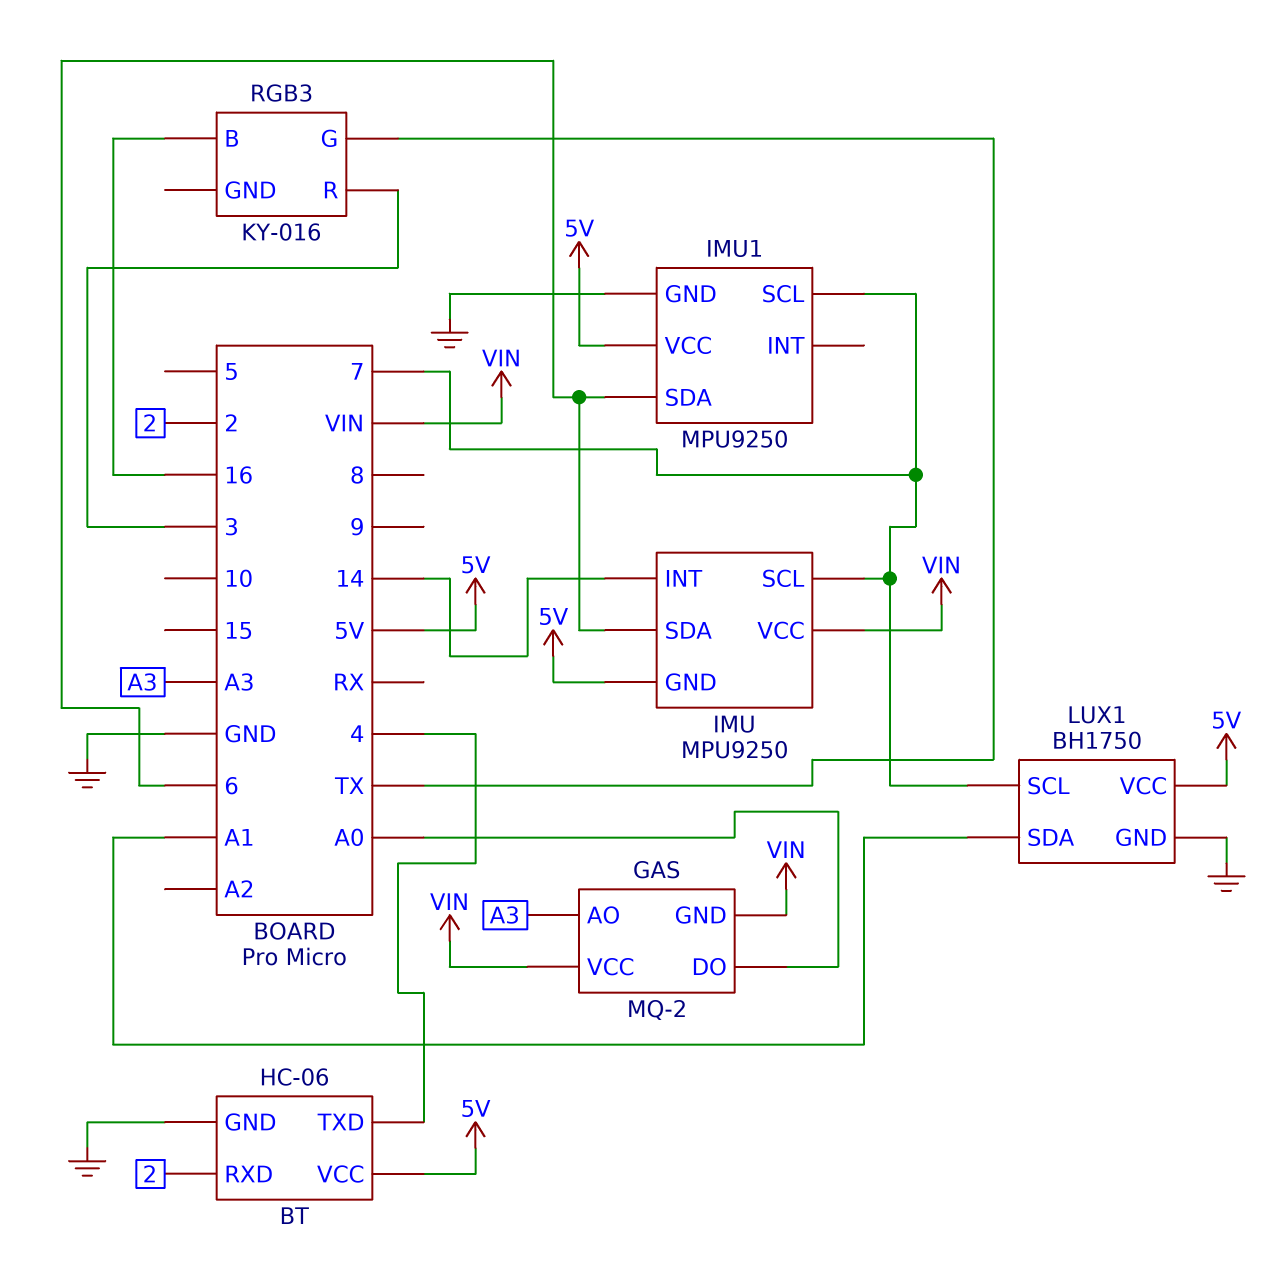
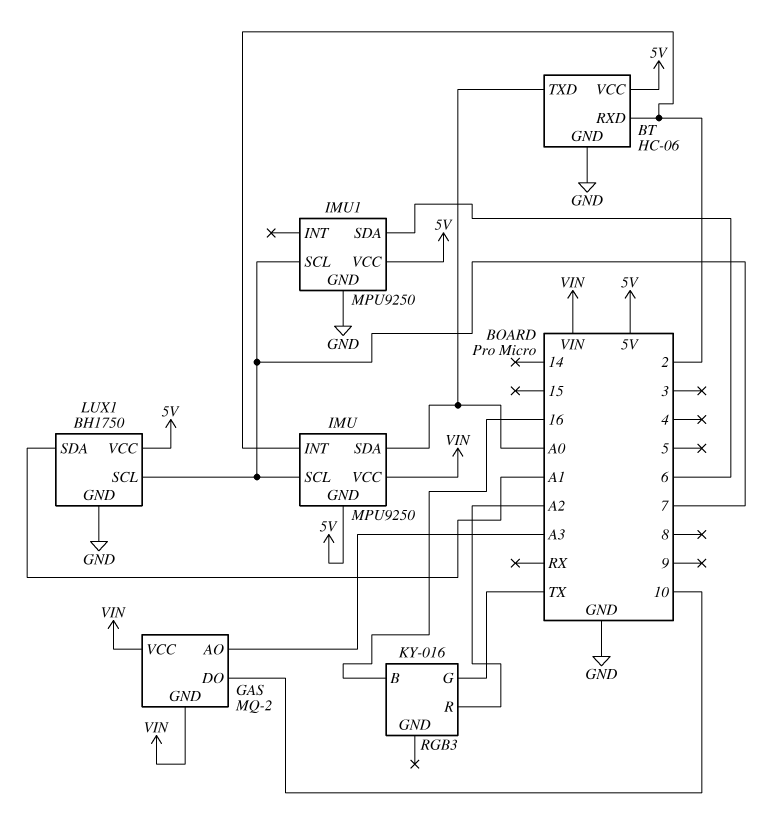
BT pin TXD: 4 -> A0
GAS pin DO: A0 -> 10
IMU pin INT: 14 -> 2
IMU pin SDA: 6 -> A0
RGB3 pin R: 3 -> A2

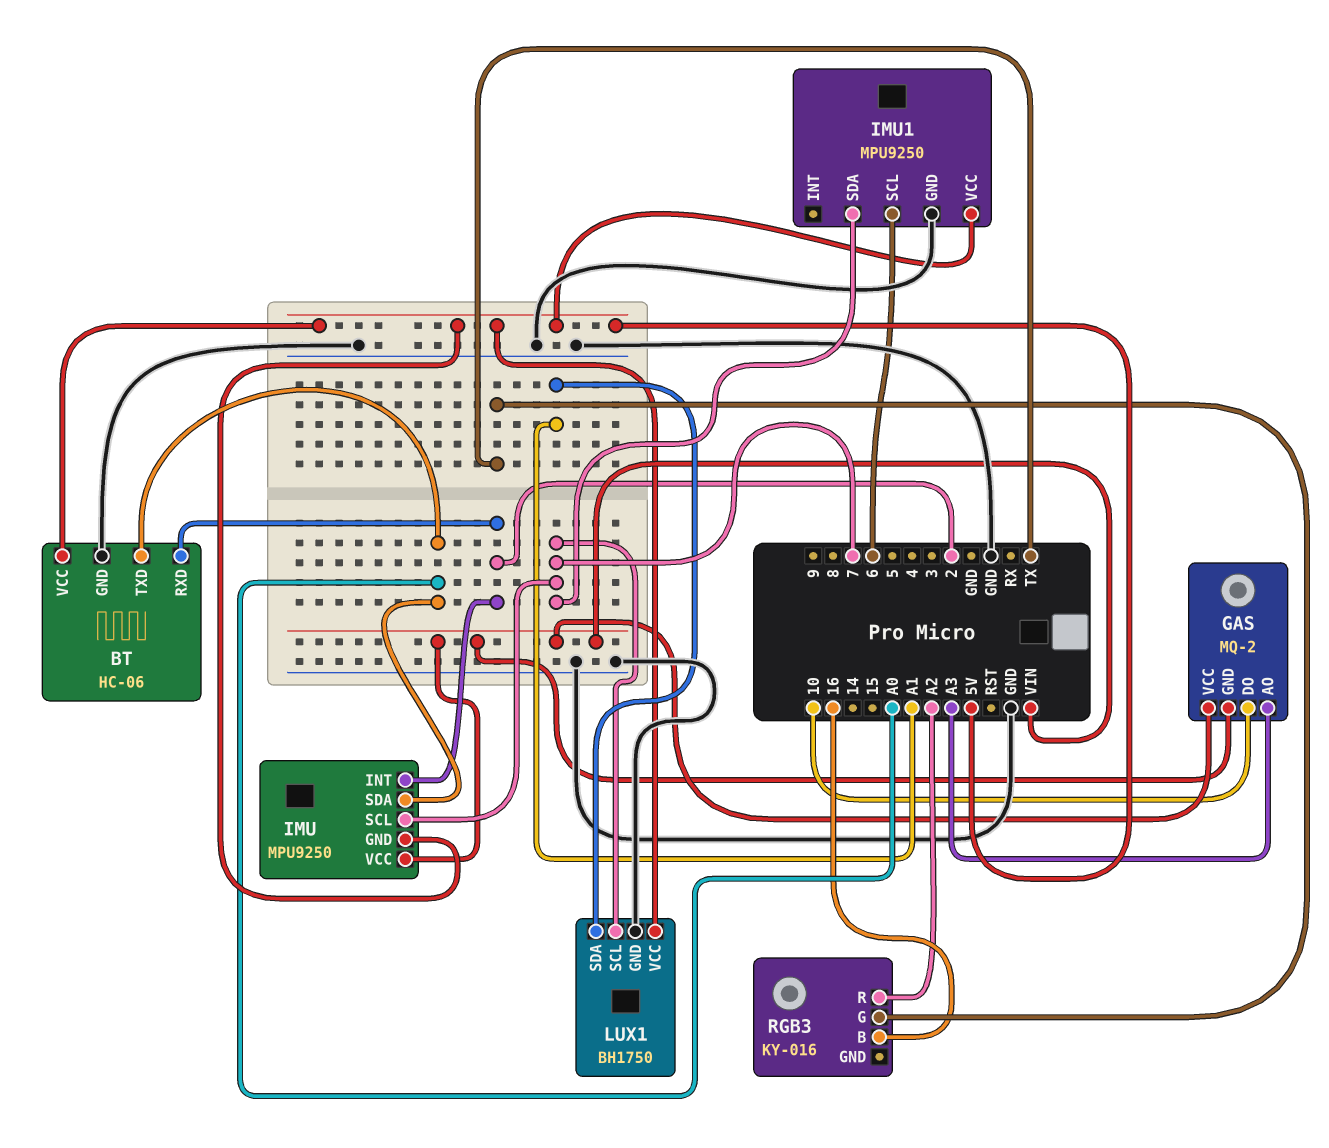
IMU1 pin SCL: 7 -> 6
IMU1 pin SDA: 6 -> 7

